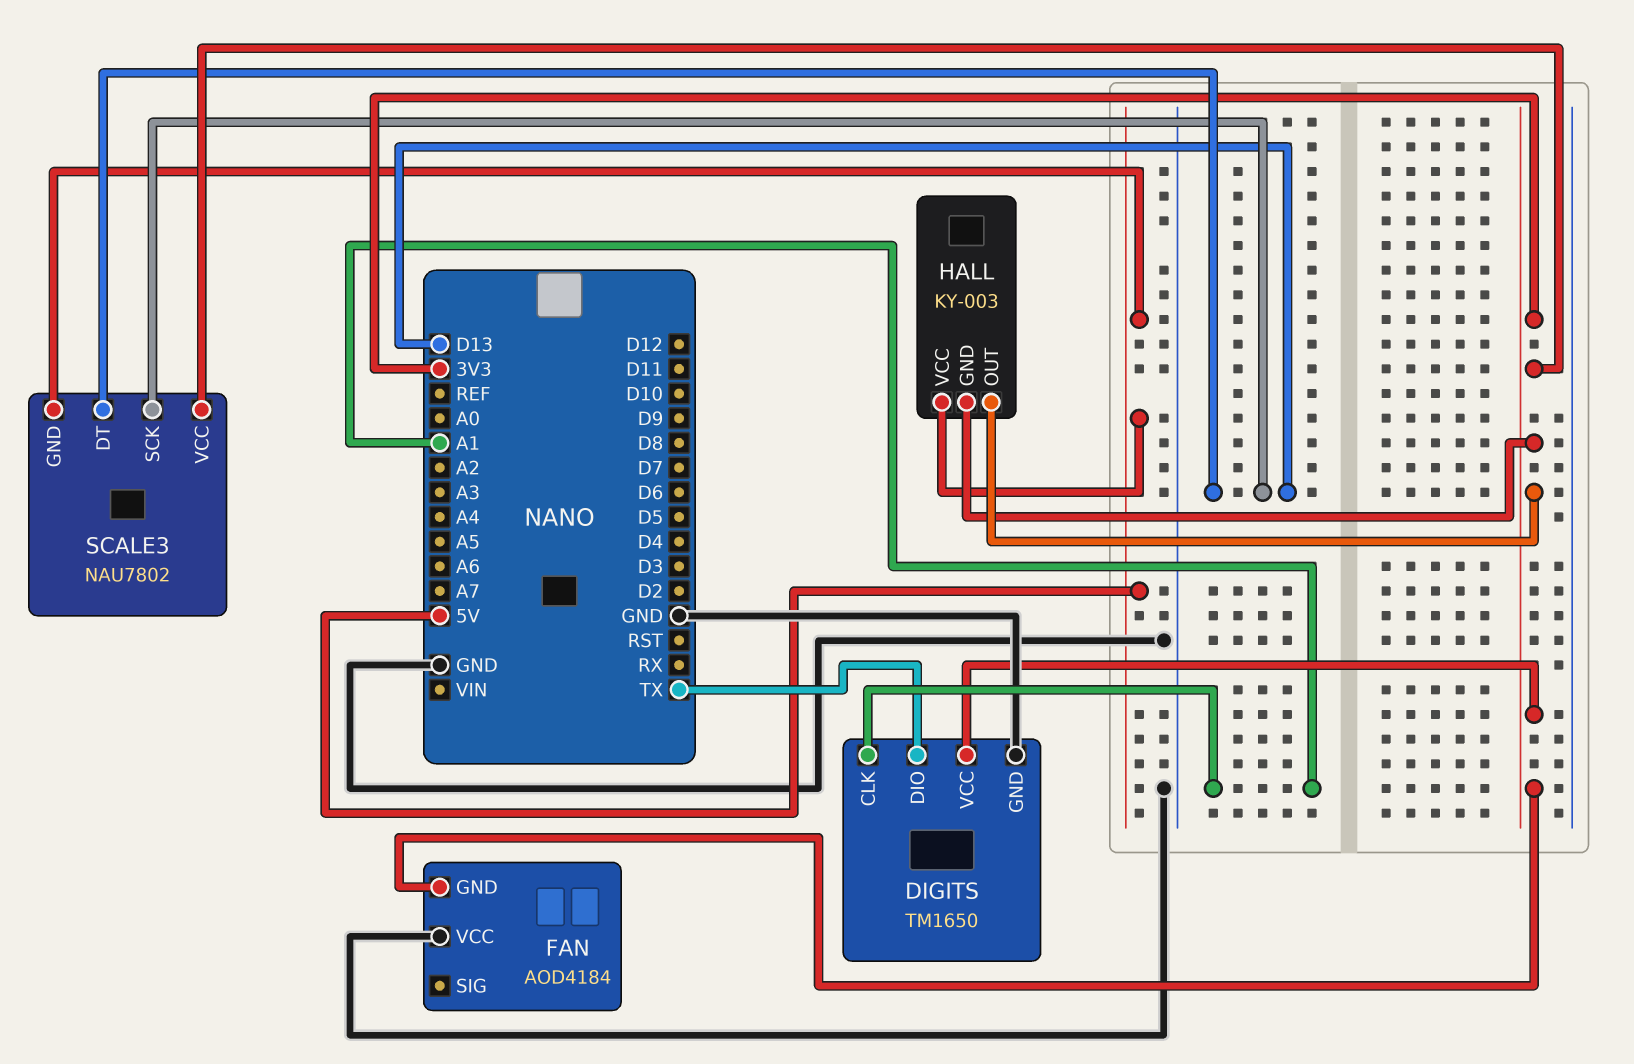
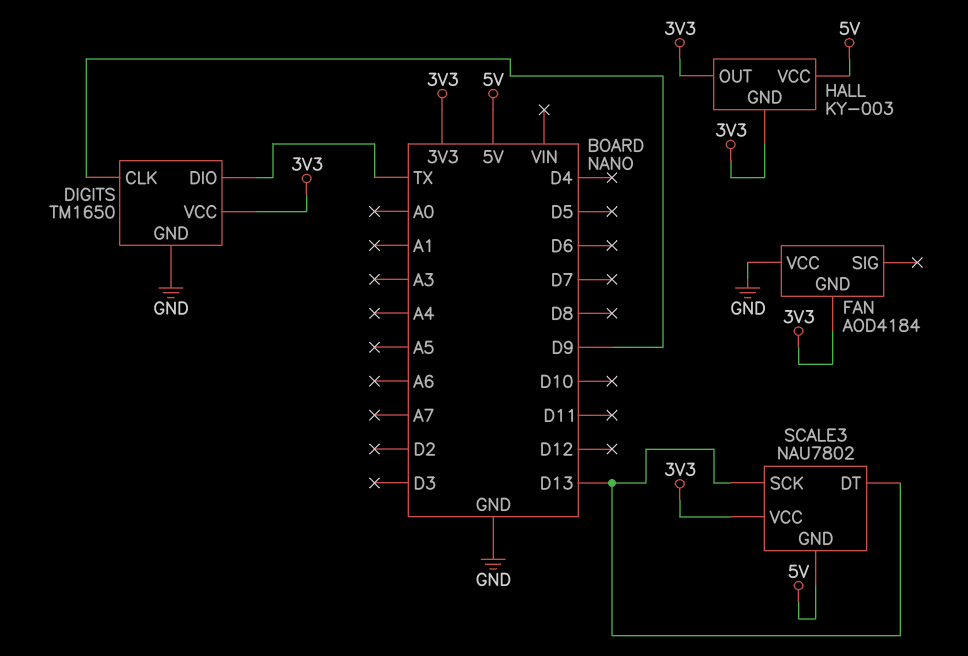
DIGITS pin CLK: A1 -> D9

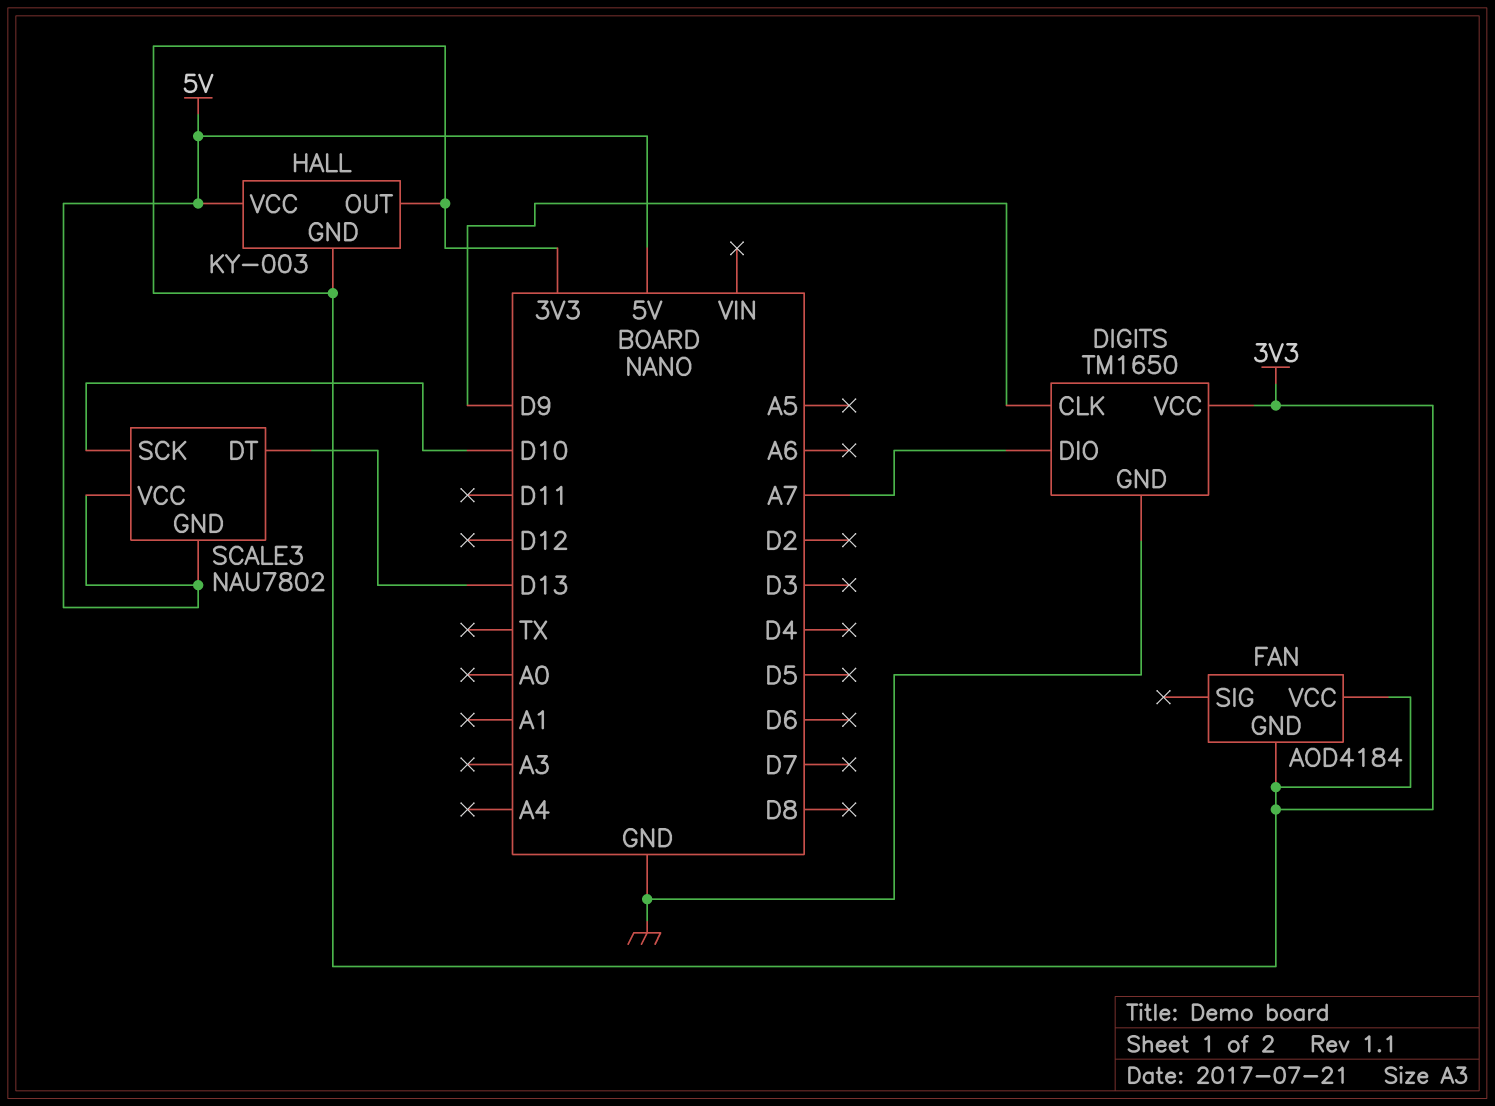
DIGITS pin DIO: TX -> A7
FAN pin VCC: GND -> 3V3
SCALE3 pin SCK: D13 -> D10
SCALE3 pin VCC: 3V3 -> 5V

